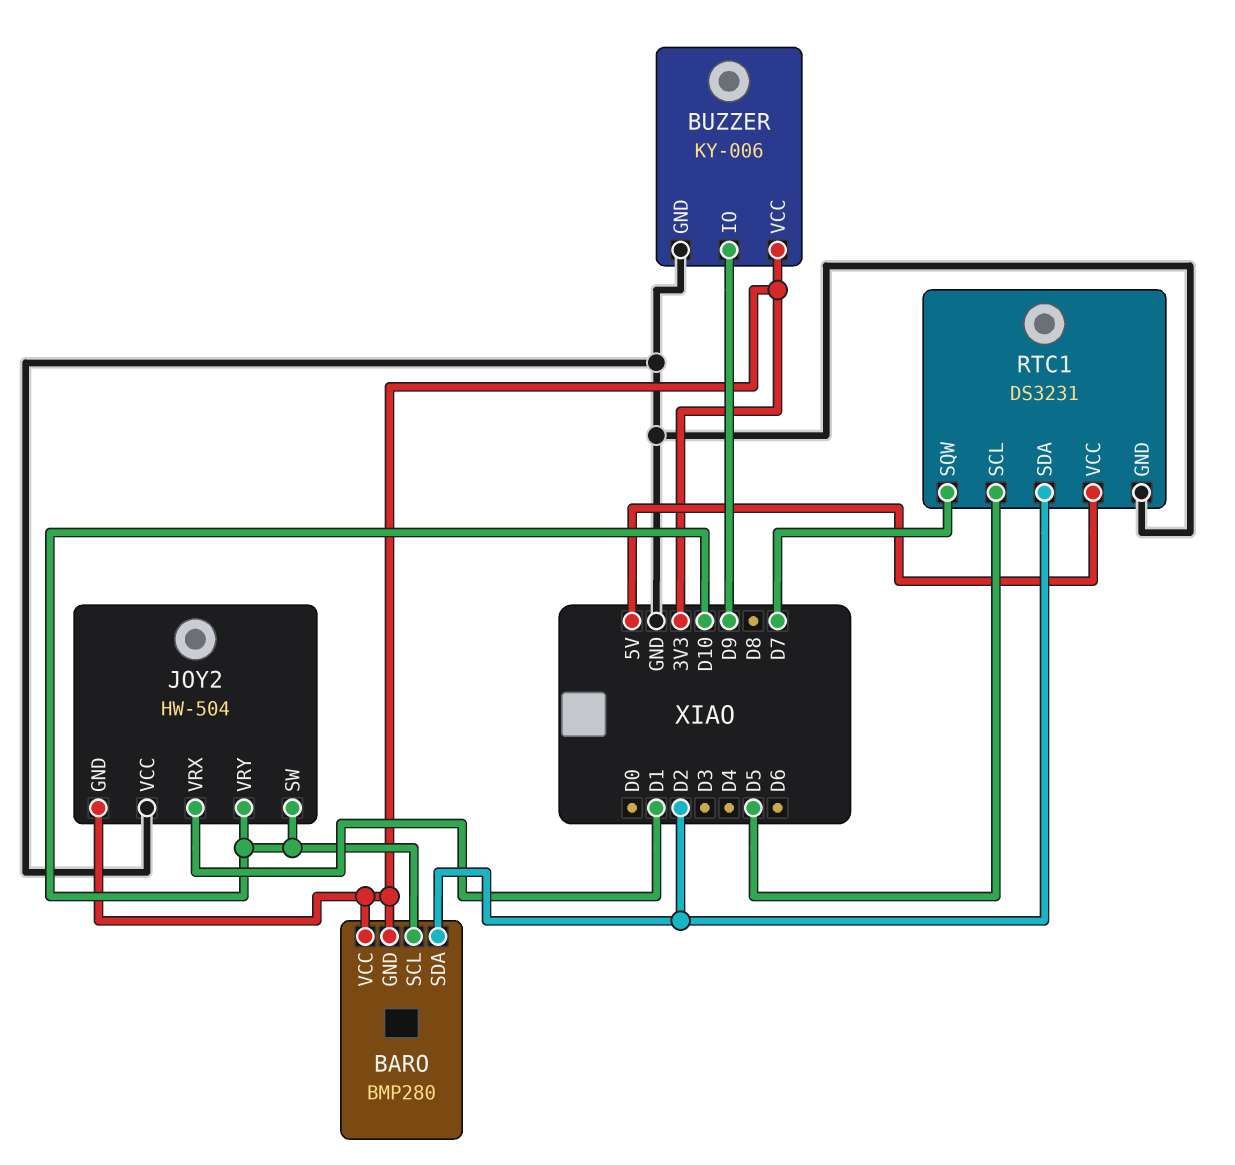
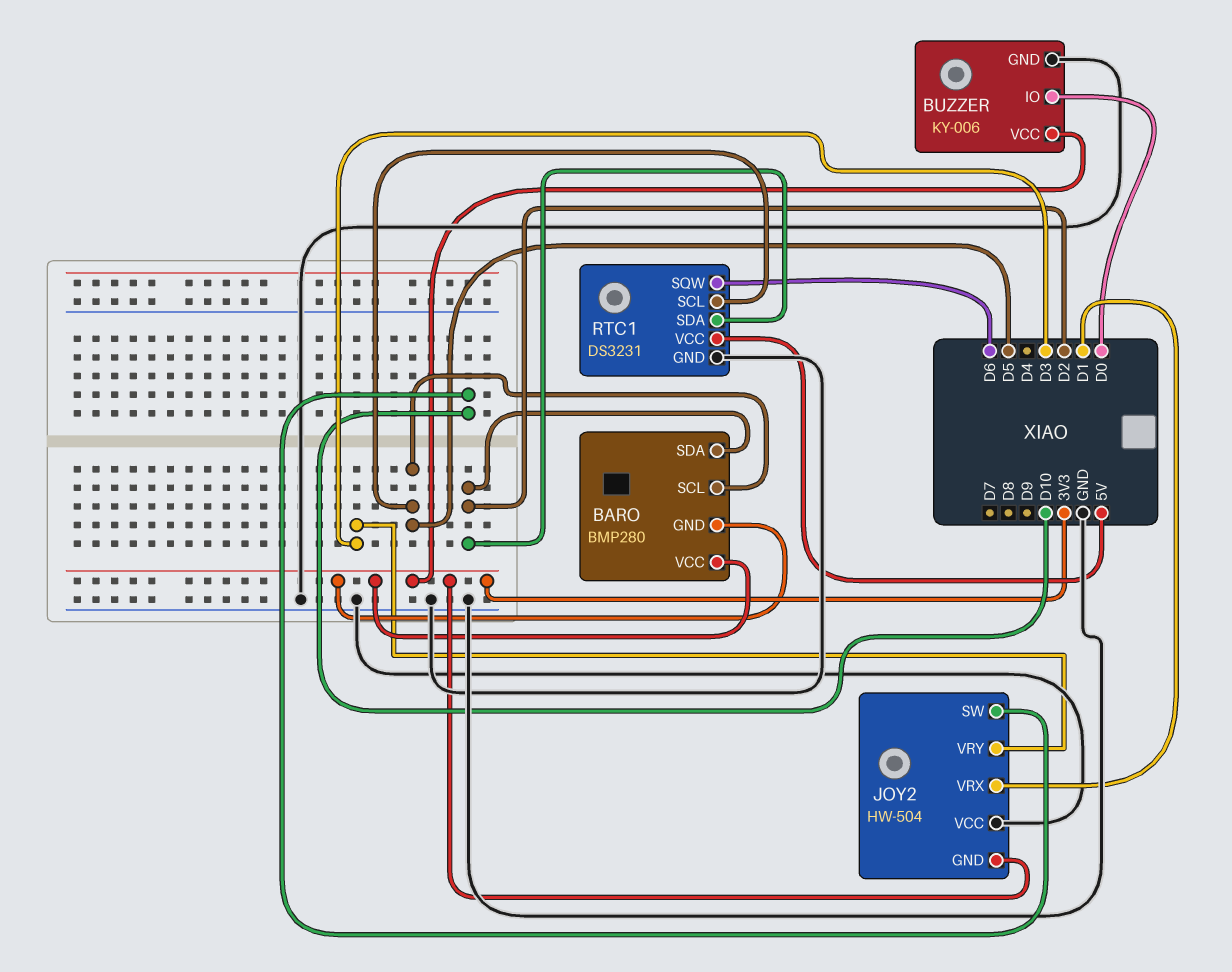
BARO pin SCL: D10 -> D5
BUZZER pin IO: D9 -> D0
JOY2 pin VRY: D10 -> D3
RTC1 pin SQW: D7 -> D6

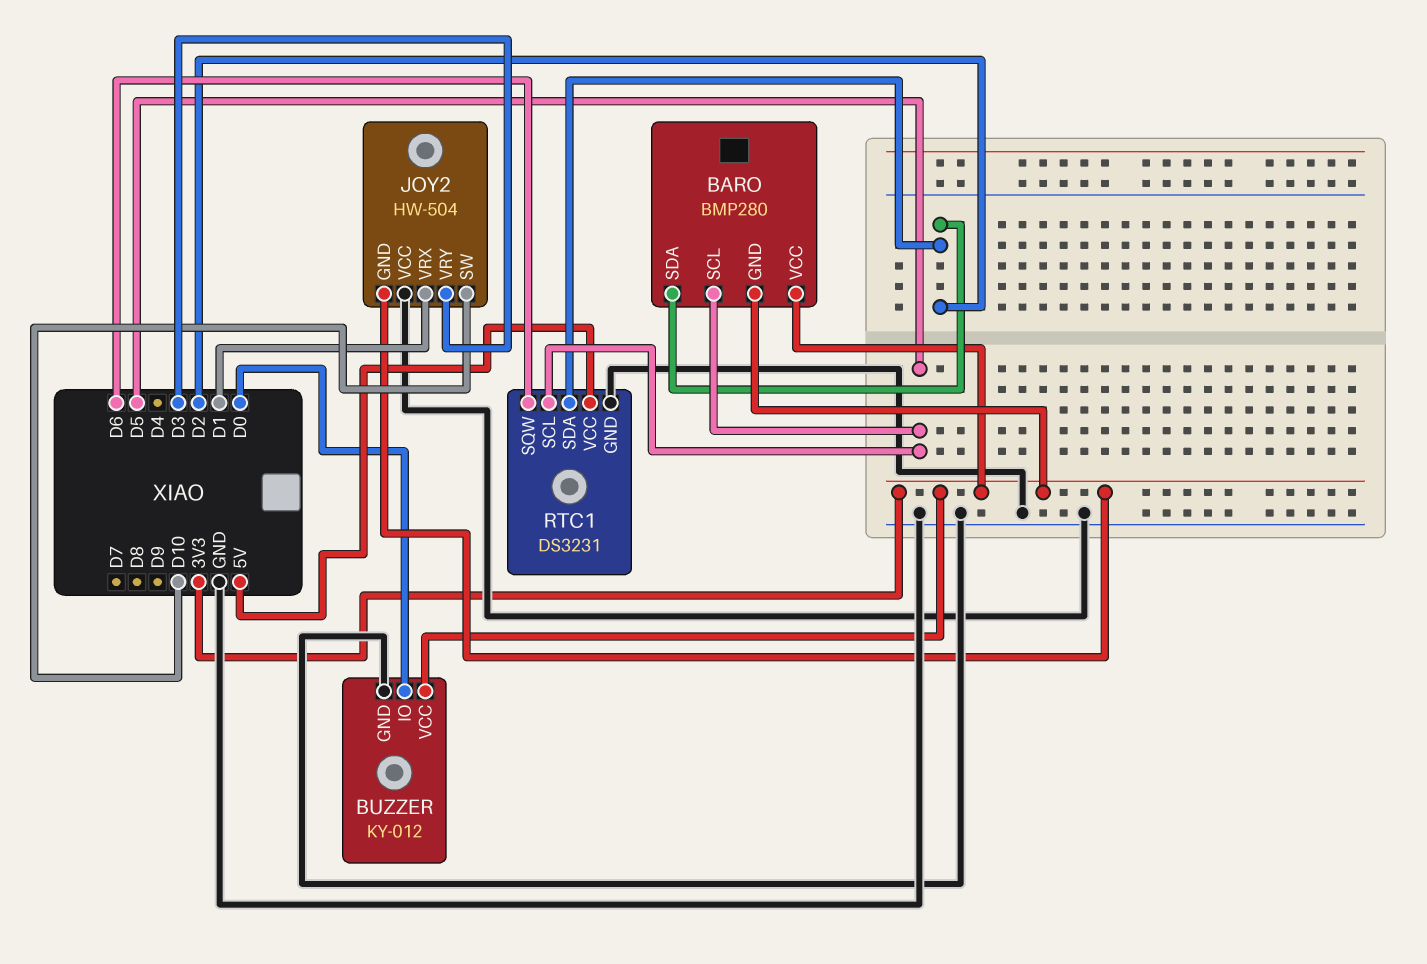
BUZZER: KY-006 -> KY-012

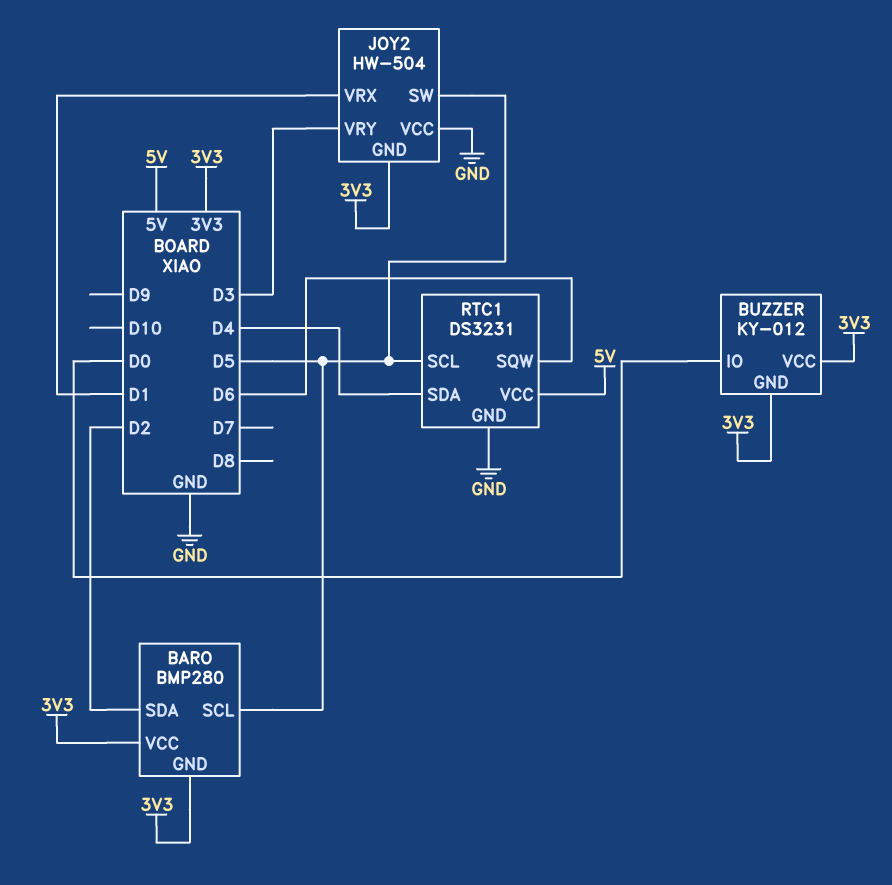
BUZZER pin GND: GND -> 3V3
JOY2 pin SW: D10 -> D5
RTC1 pin SDA: D2 -> D4

